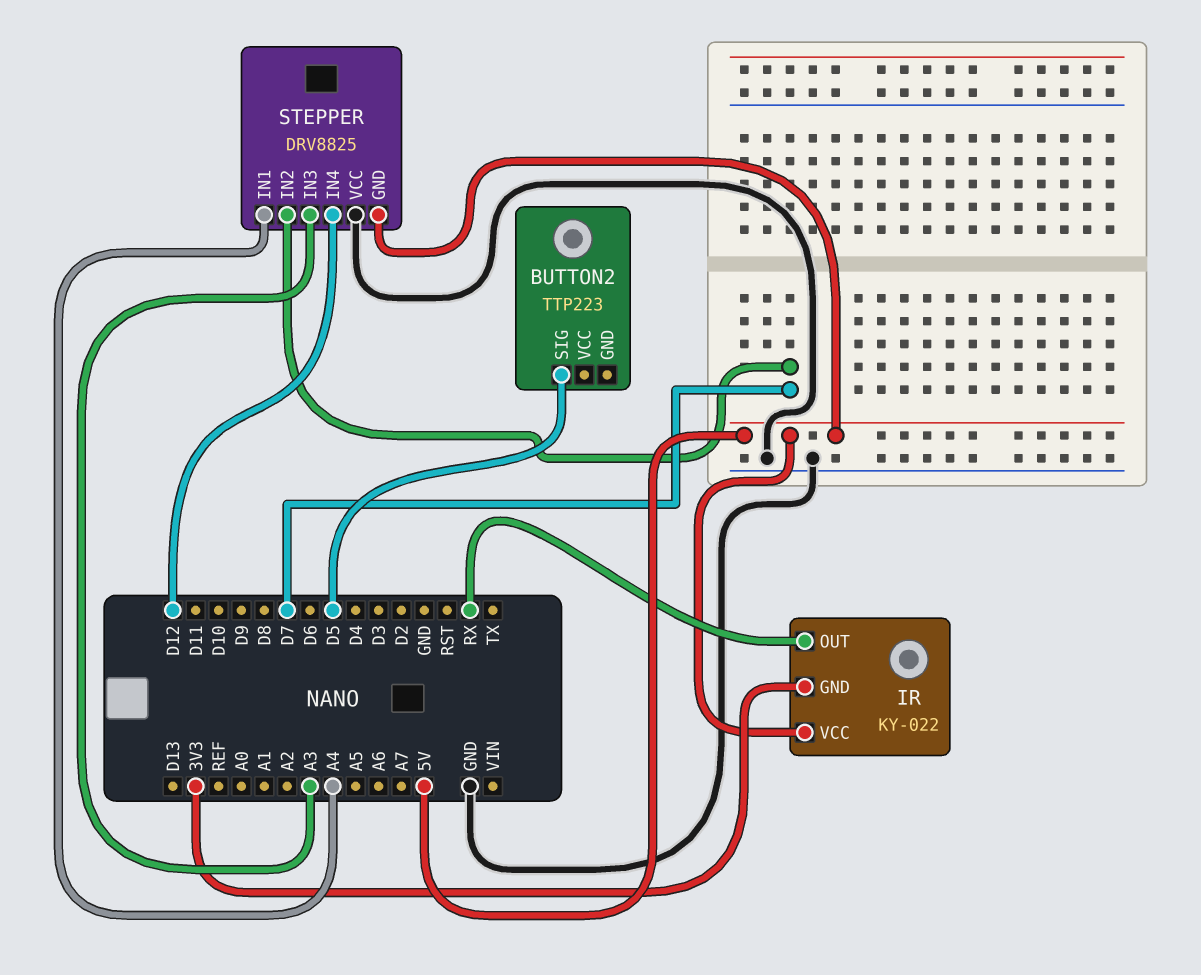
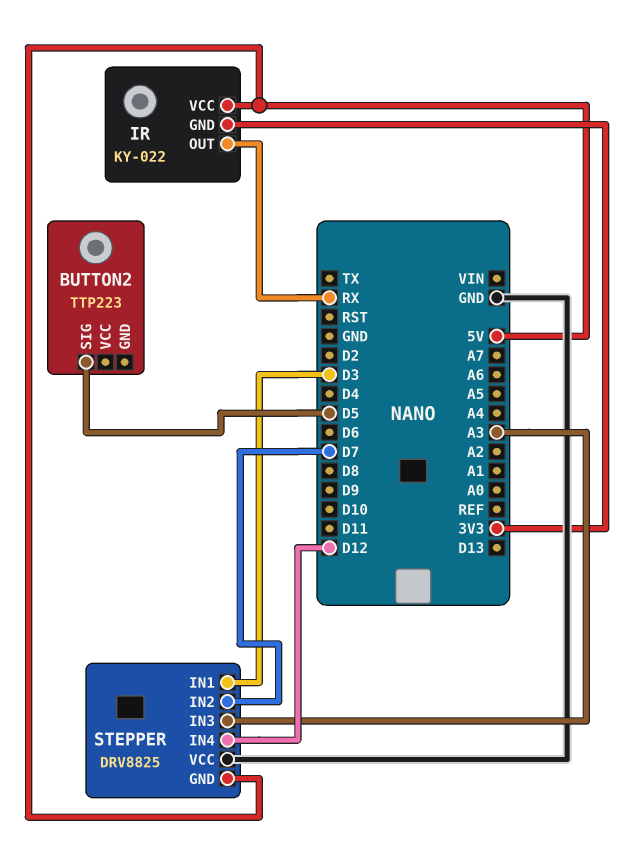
STEPPER pin IN1: A4 -> D3

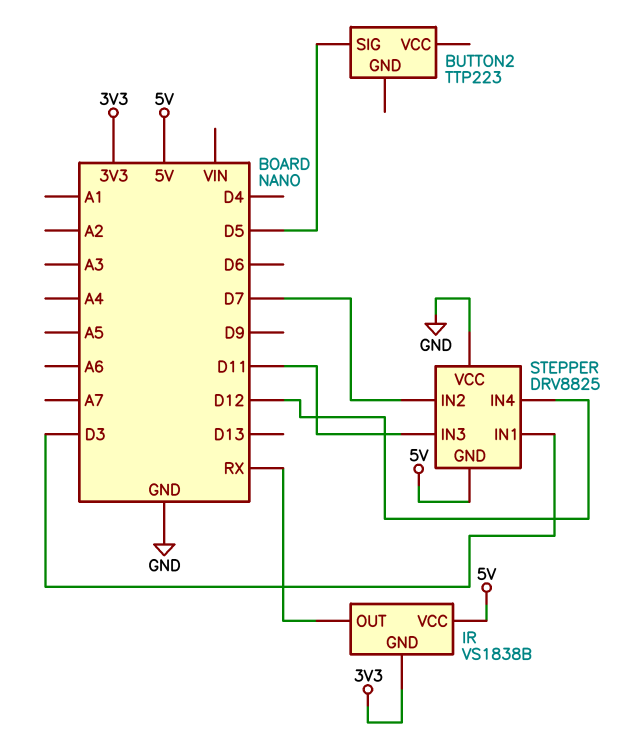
IR: KY-022 -> VS1838B
STEPPER pin IN3: A3 -> D11

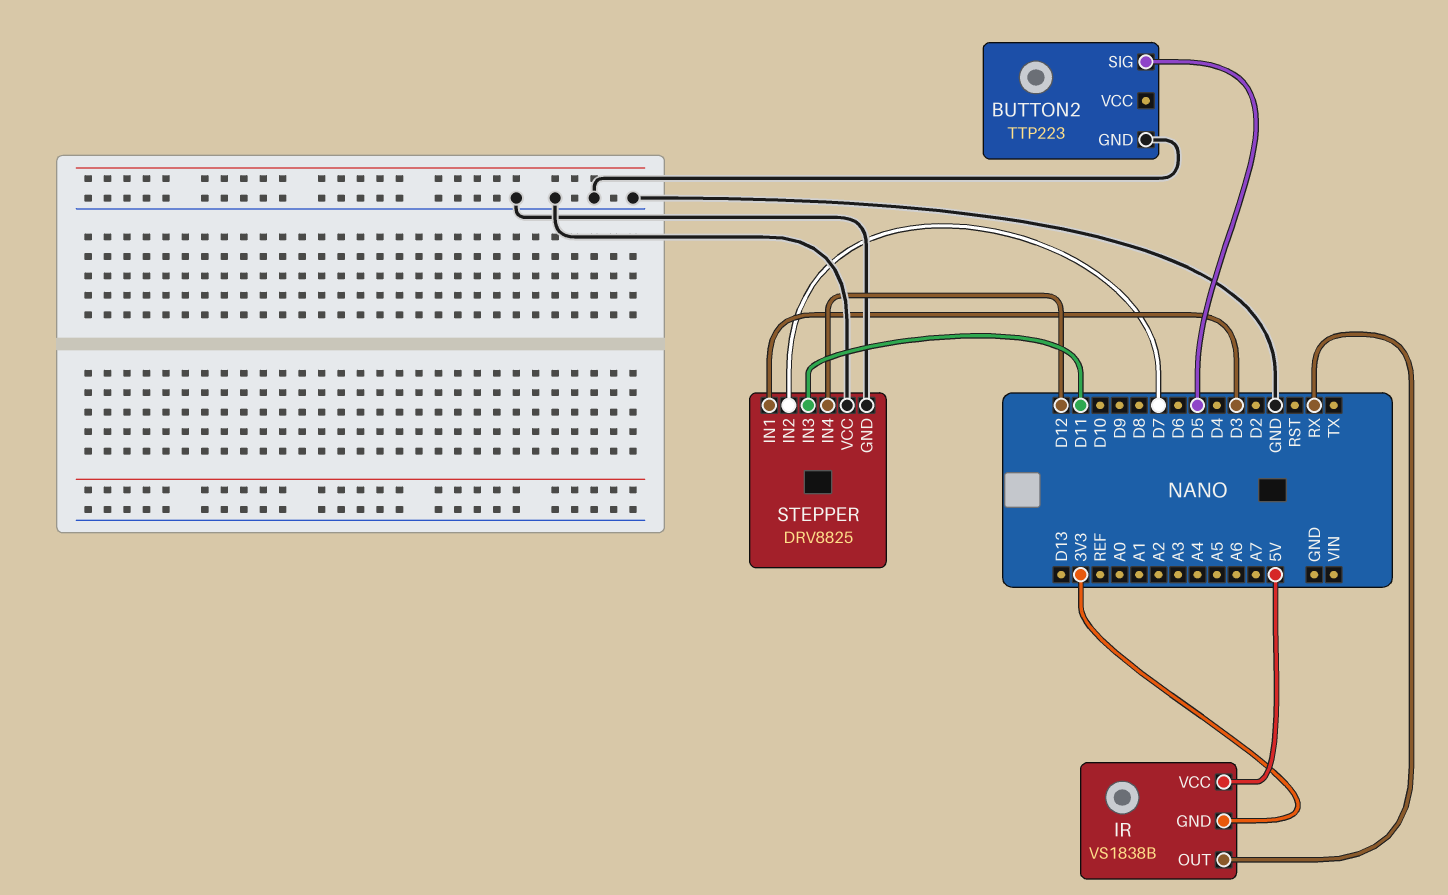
BUTTON2 pin GND: none -> GND
STEPPER pin GND: 5V -> GND

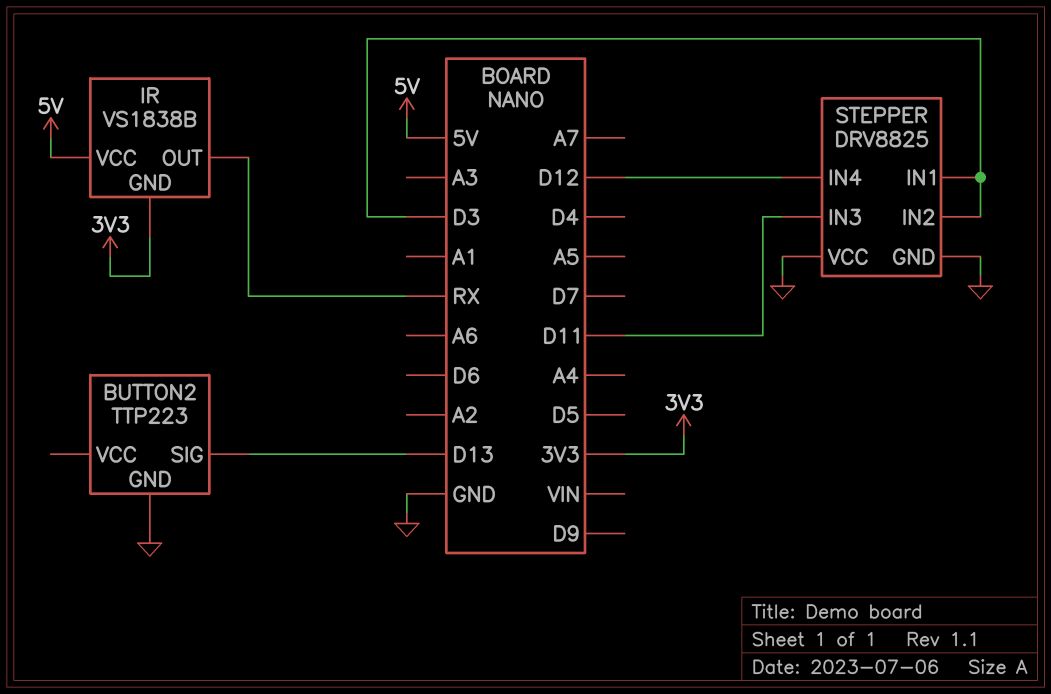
BUTTON2 pin SIG: D5 -> D13
STEPPER pin IN2: D7 -> D3

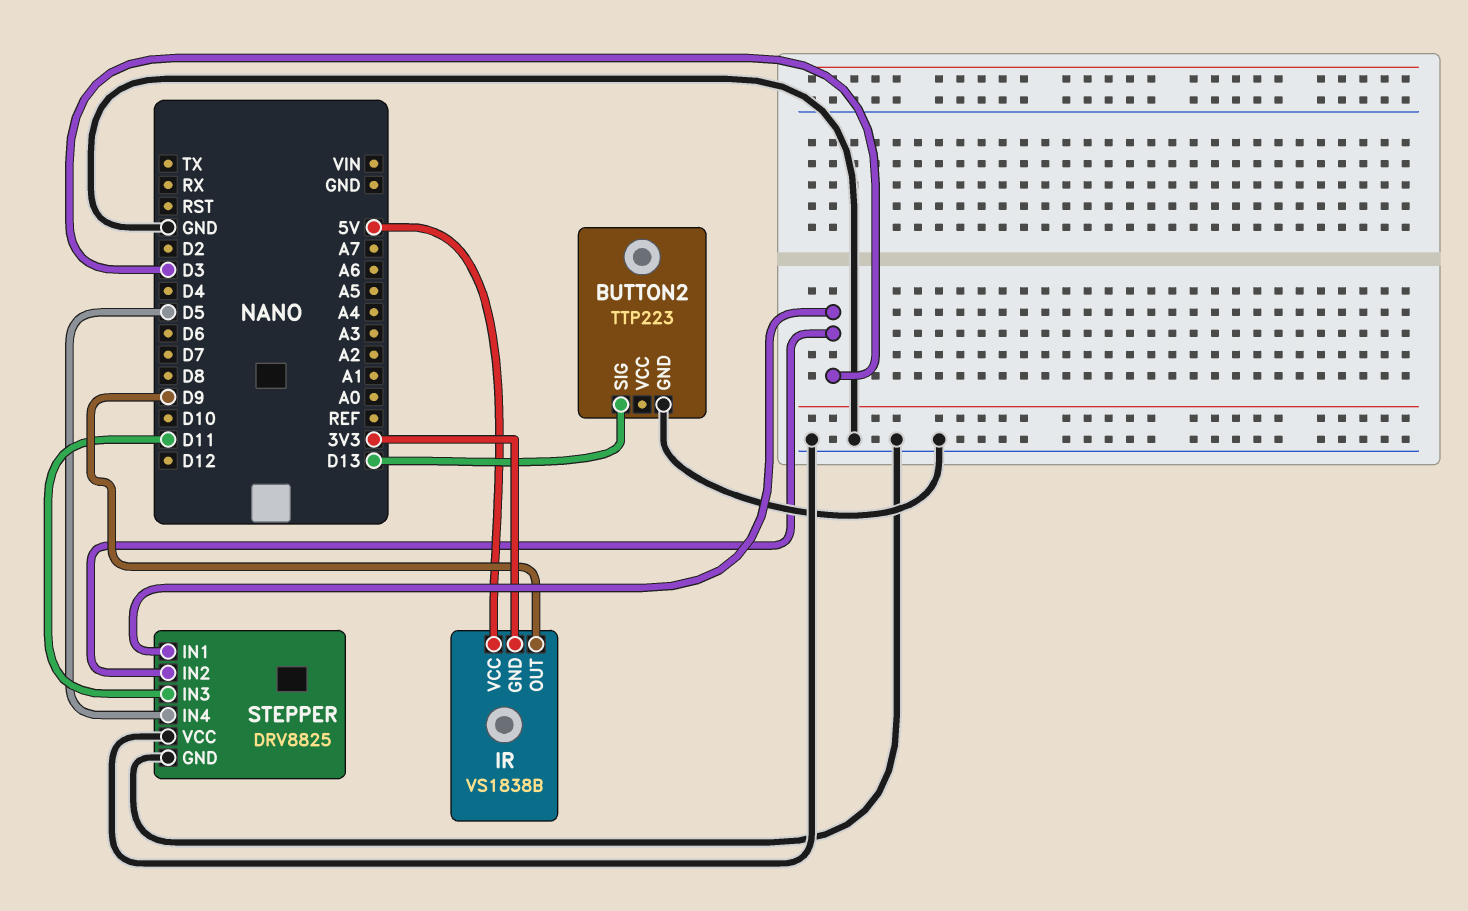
IR pin OUT: RX -> D9
STEPPER pin IN4: D12 -> D5

